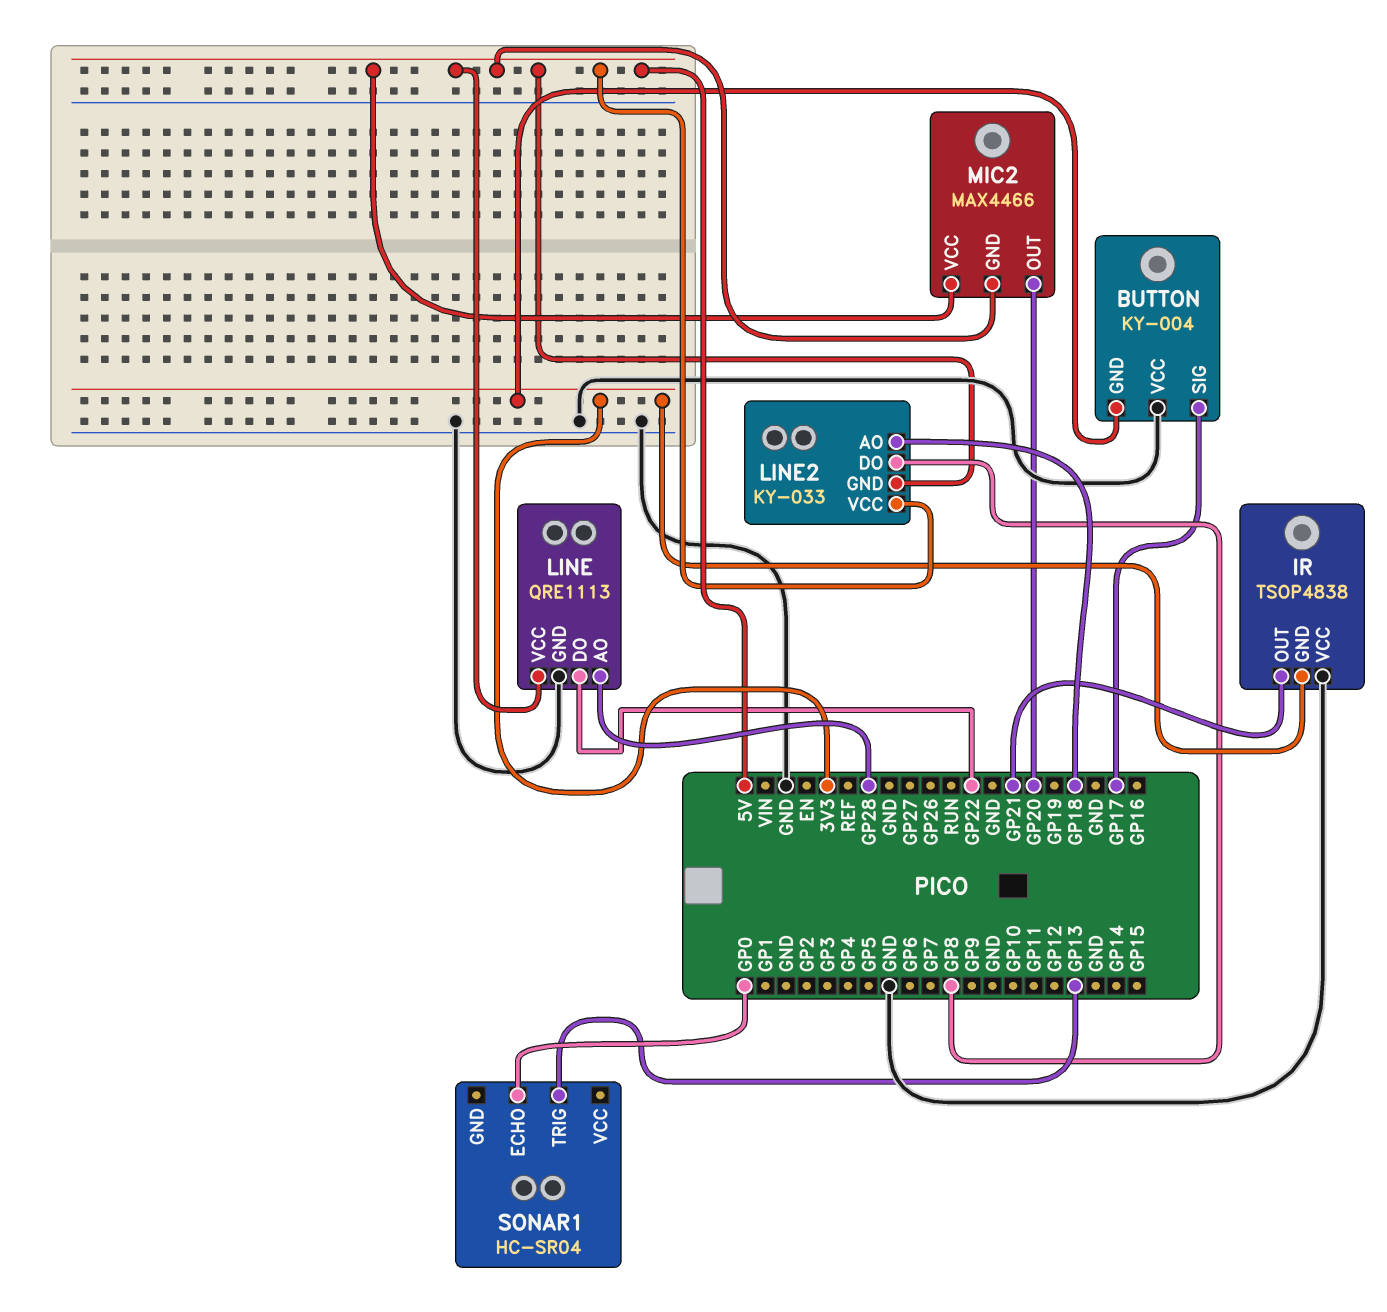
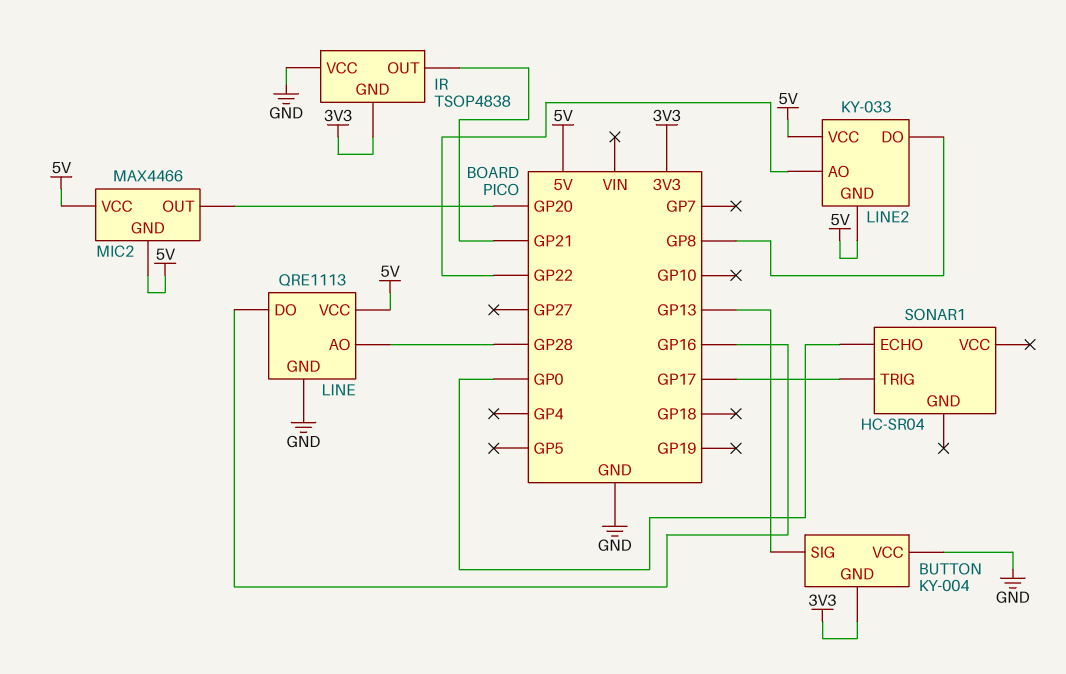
BUTTON pin SIG: GP17 -> GP13
LINE pin DO: GP22 -> GP16
LINE2 pin AO: GP18 -> GP22
SONAR1 pin TRIG: GP13 -> GP17

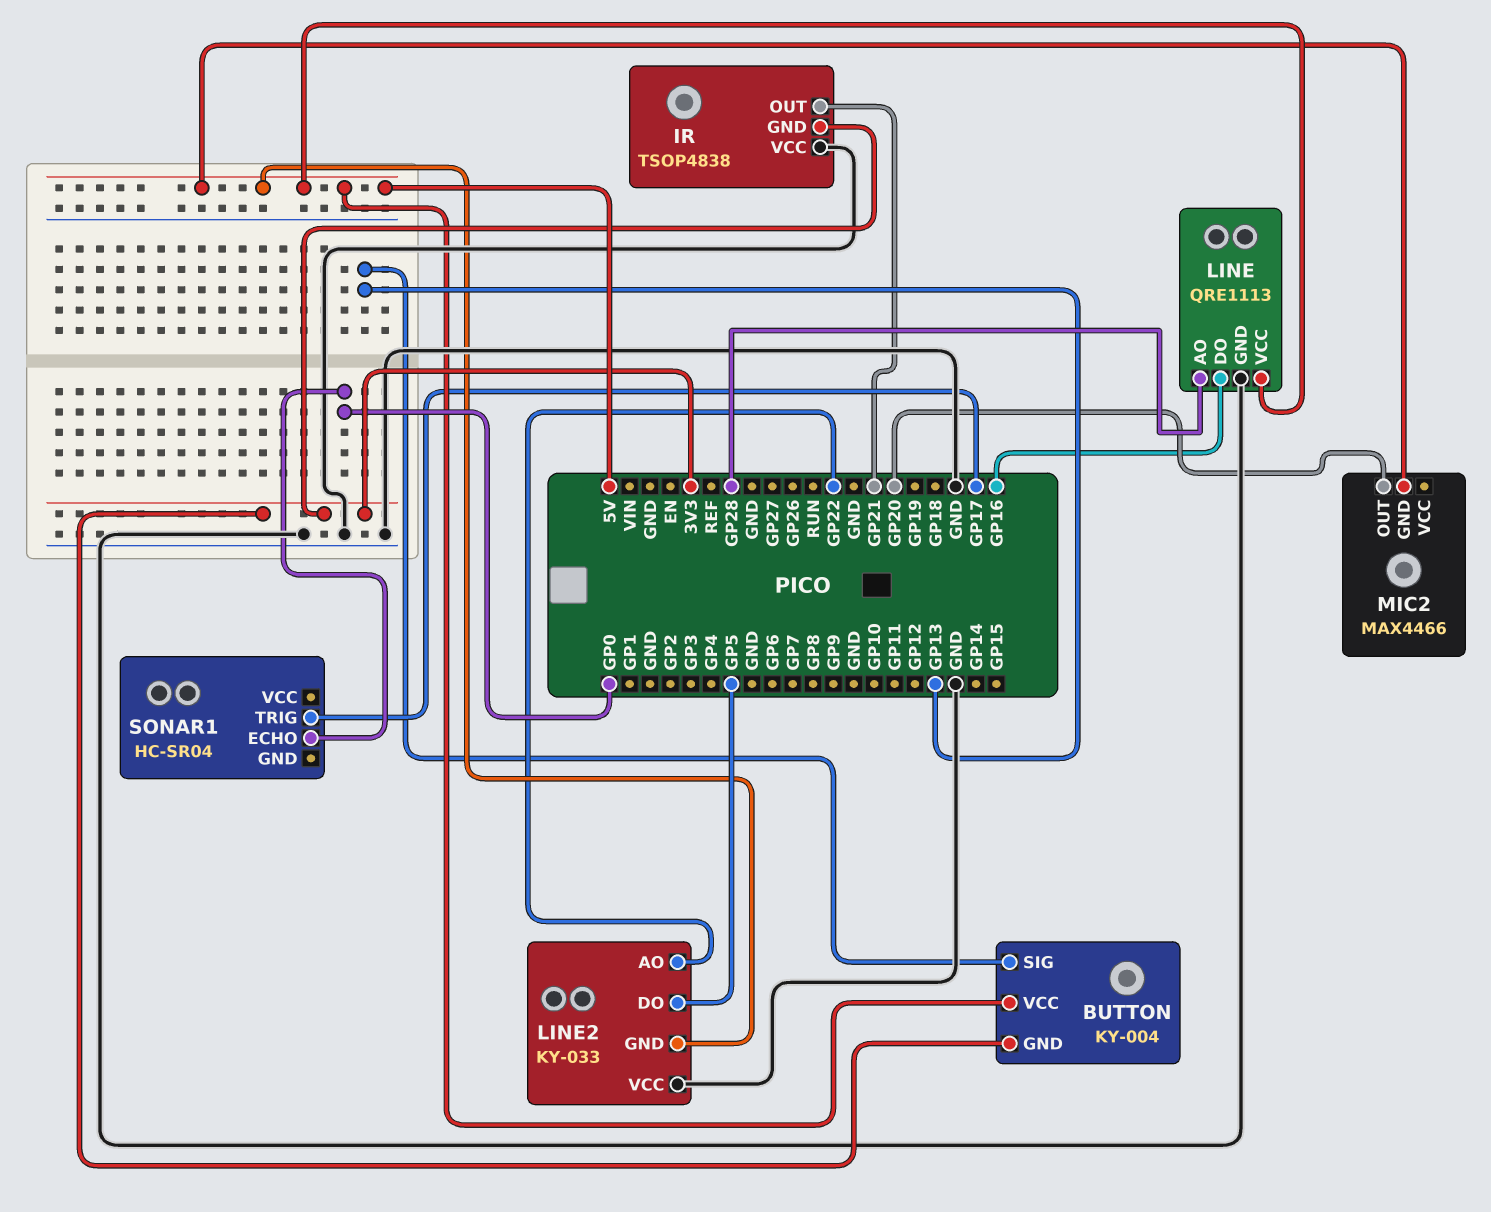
BUTTON pin VCC: GND -> 5V
LINE2 pin DO: GP8 -> GP5
LINE2 pin VCC: 5V -> GND
MIC2 pin VCC: 5V -> none

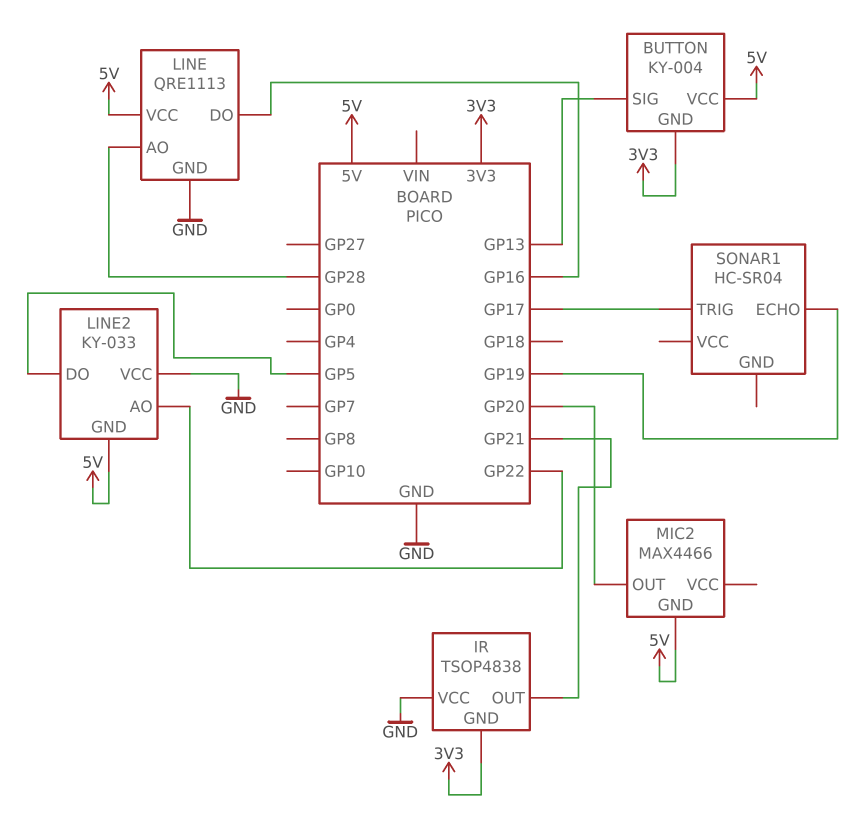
SONAR1 pin ECHO: GP0 -> GP19

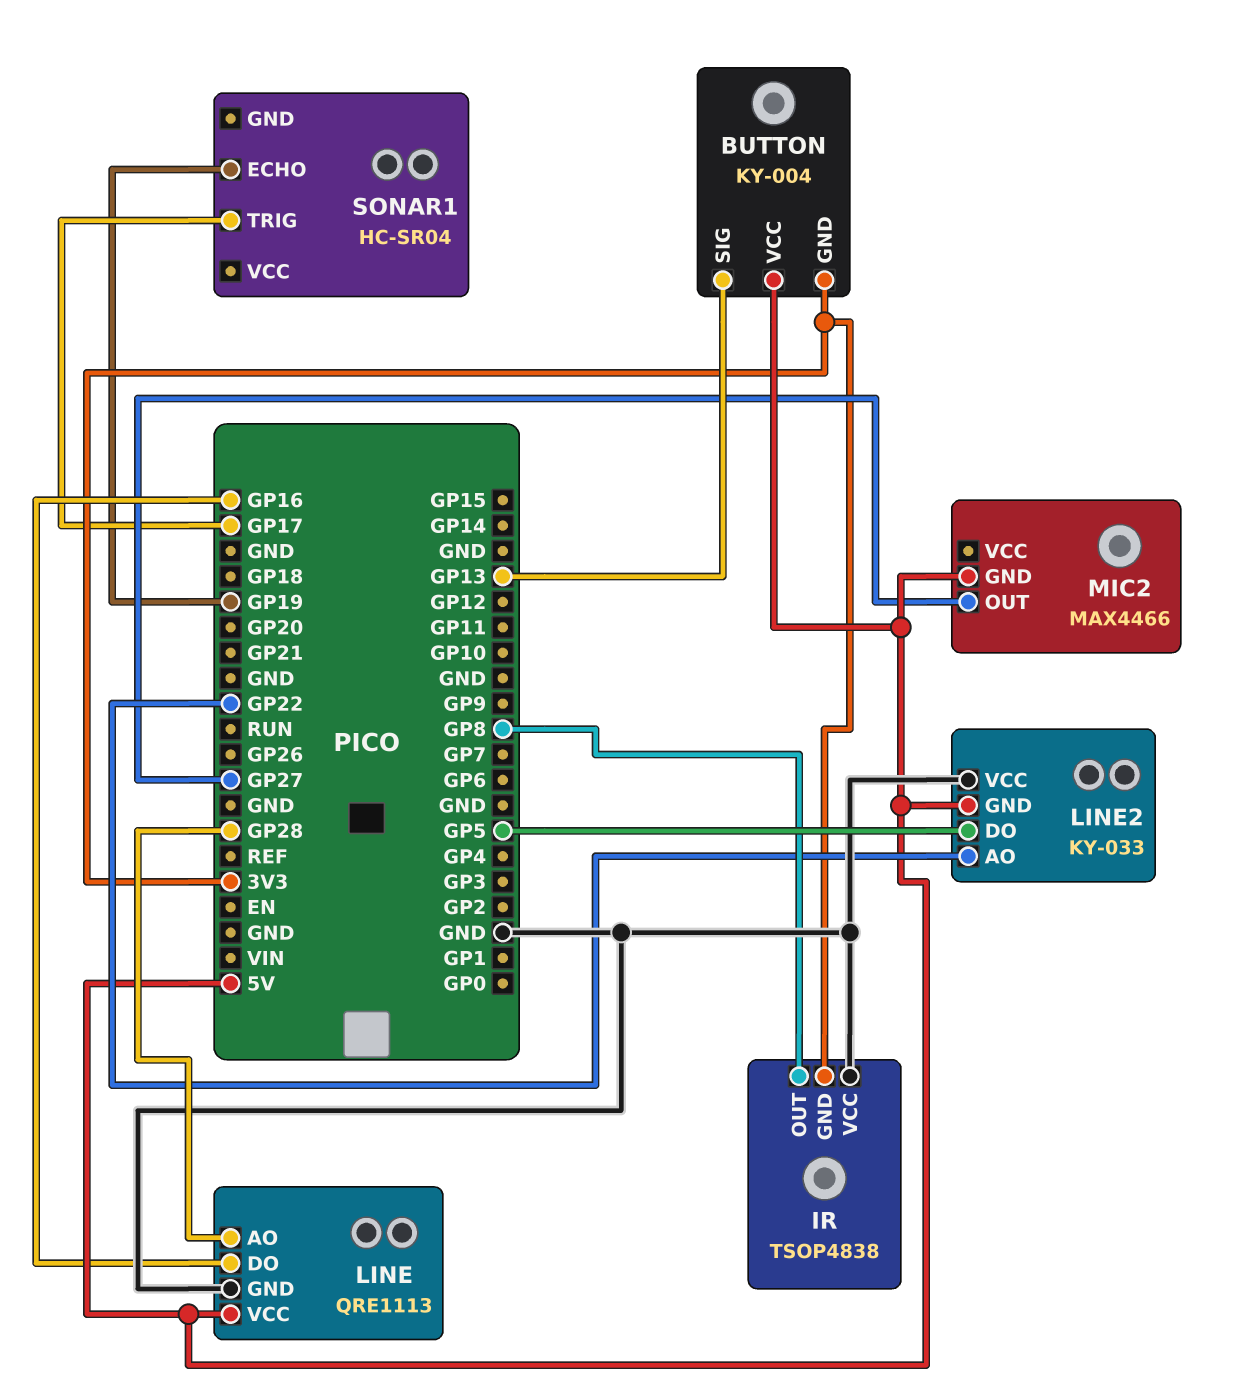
IR pin OUT: GP21 -> GP8
MIC2 pin OUT: GP20 -> GP27

